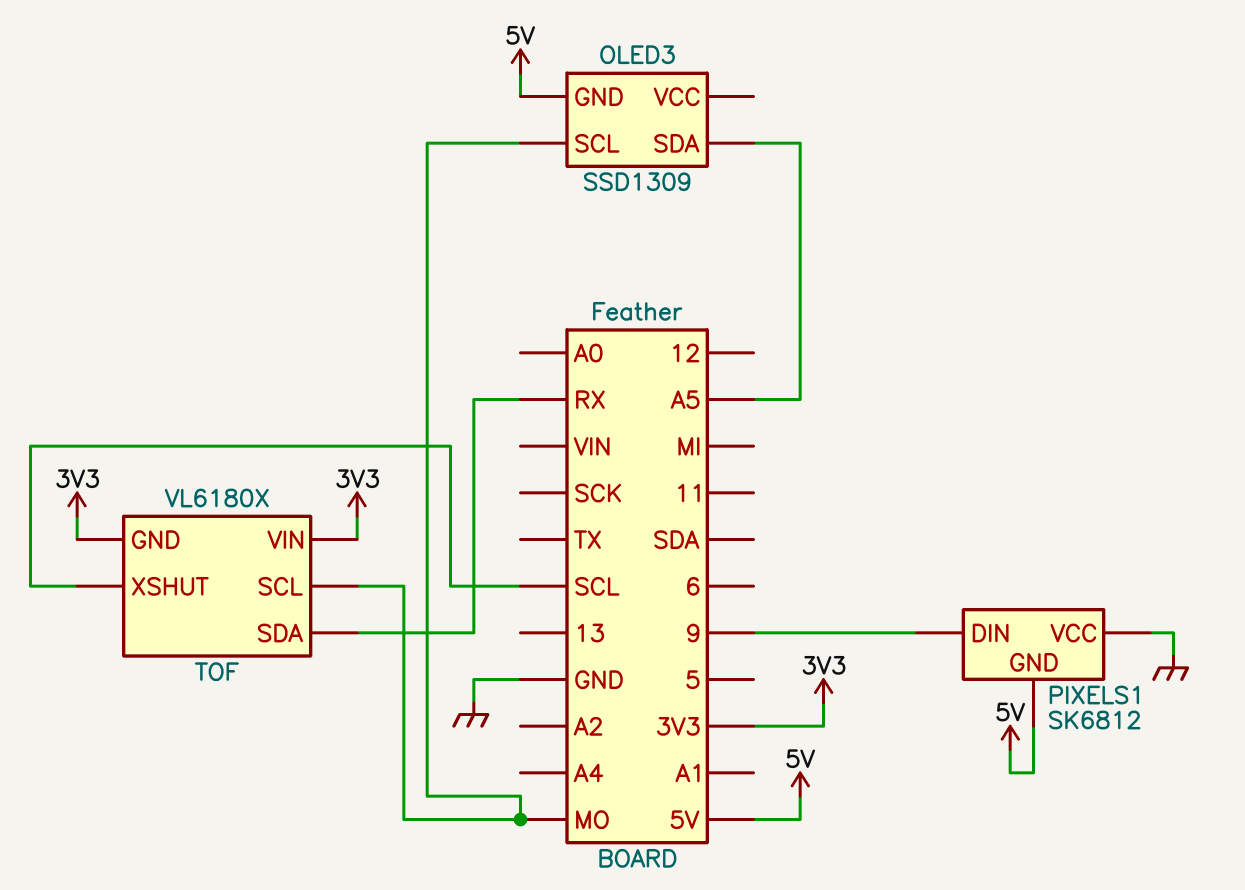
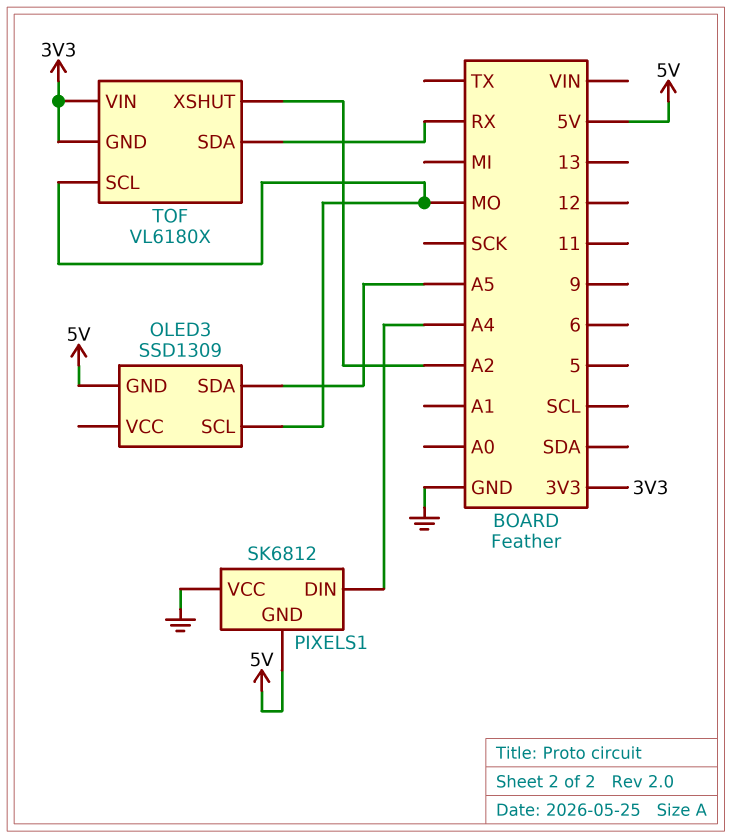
PIXELS1 pin DIN: 9 -> A4
TOF pin XSHUT: SCL -> A2

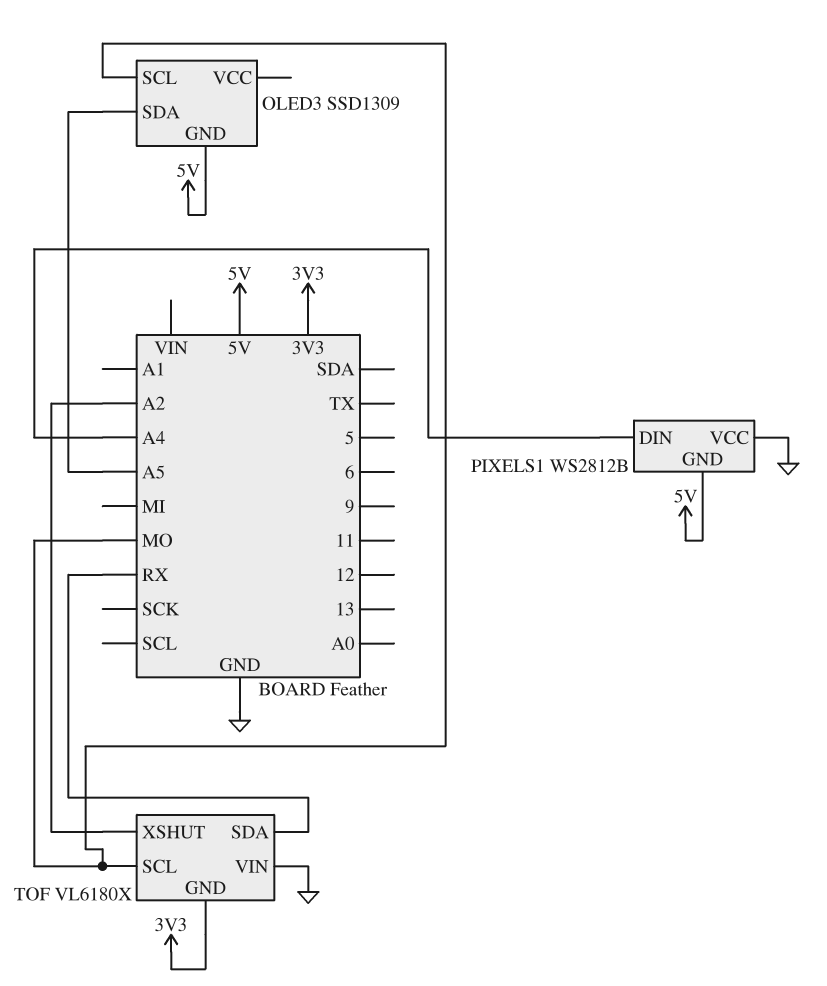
PIXELS1: SK6812 -> WS2812B
TOF pin VIN: 3V3 -> GND

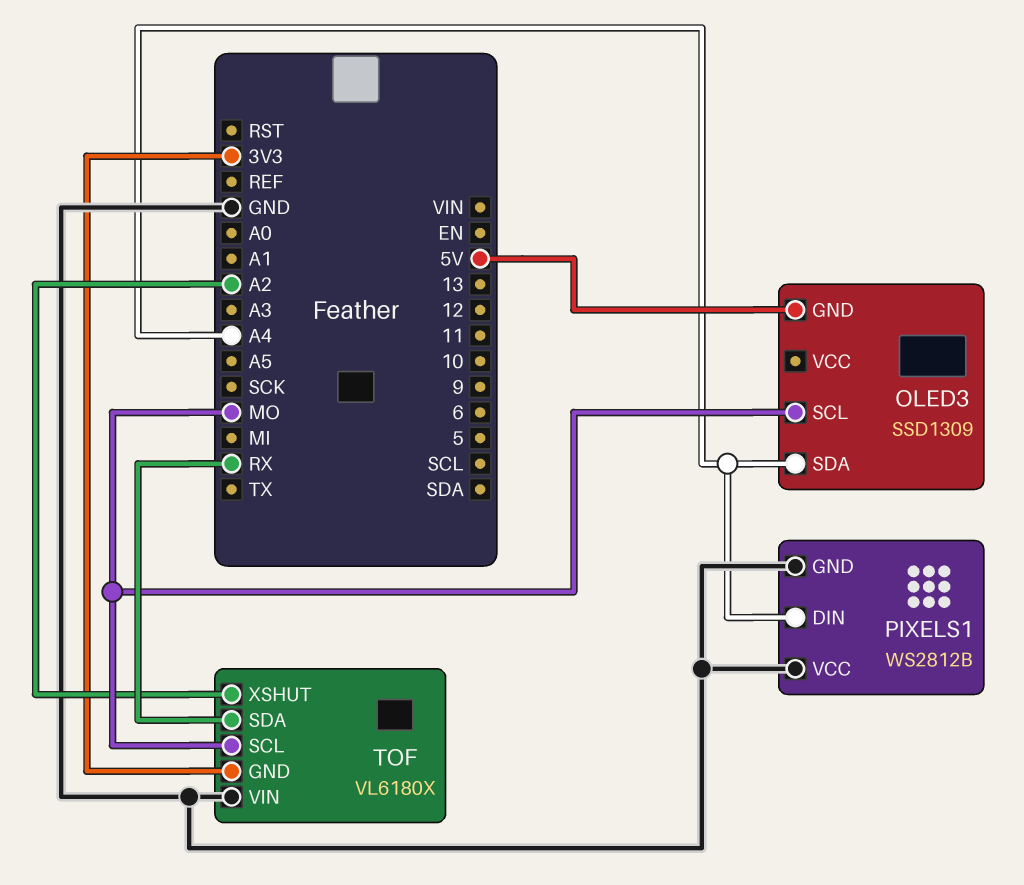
OLED3 pin SDA: A5 -> A4
PIXELS1 pin GND: 5V -> GND

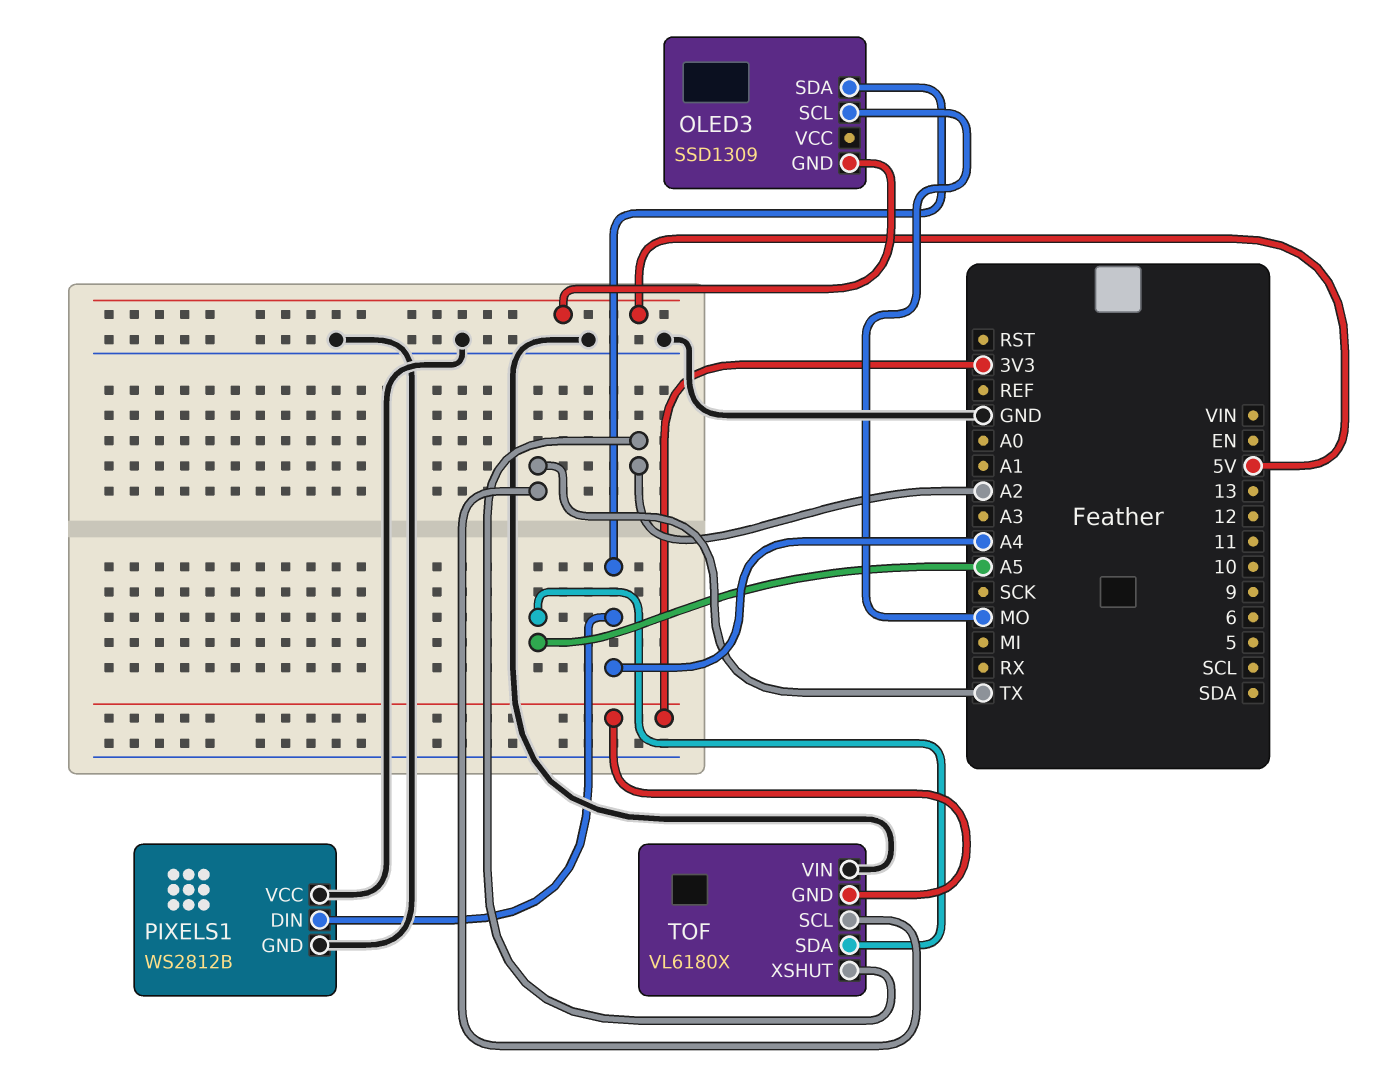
TOF pin SCL: MO -> TX
TOF pin SDA: RX -> A5

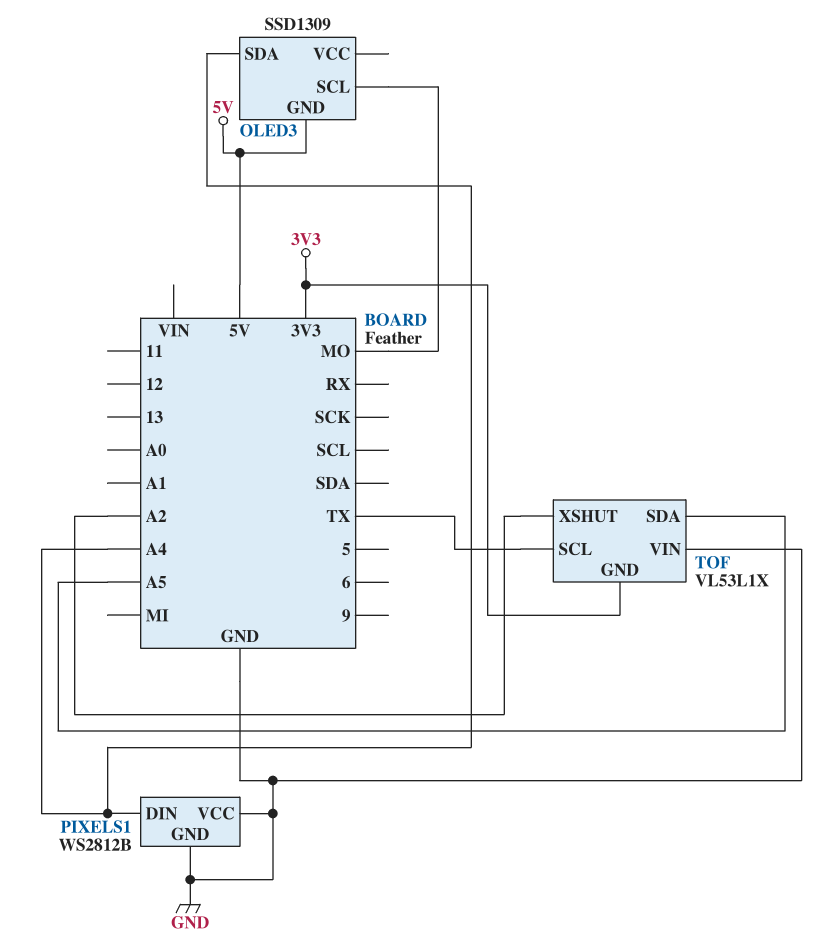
TOF: VL6180X -> VL53L1X

